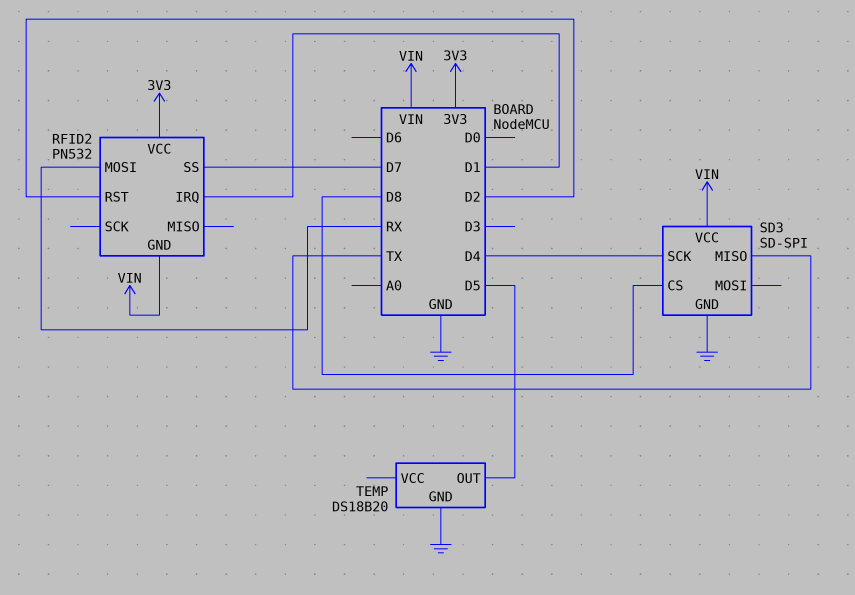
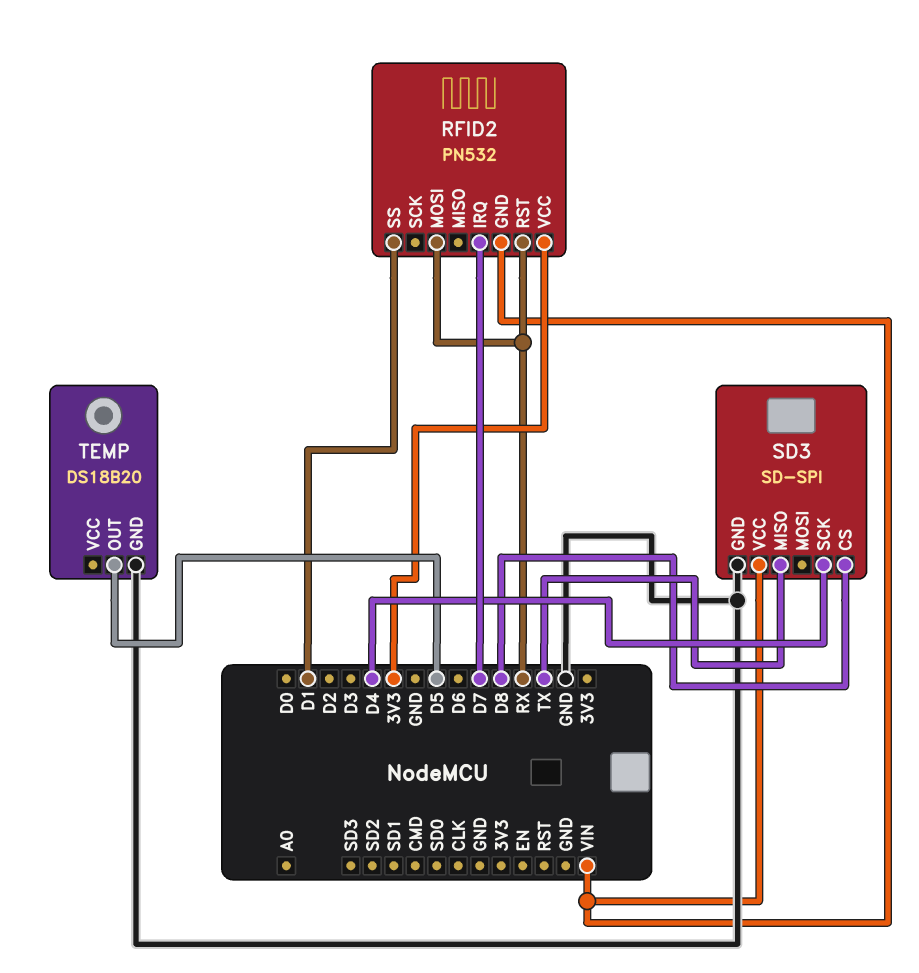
RFID2 pin IRQ: D1 -> D7
RFID2 pin RST: D2 -> RX
RFID2 pin SS: D7 -> D1

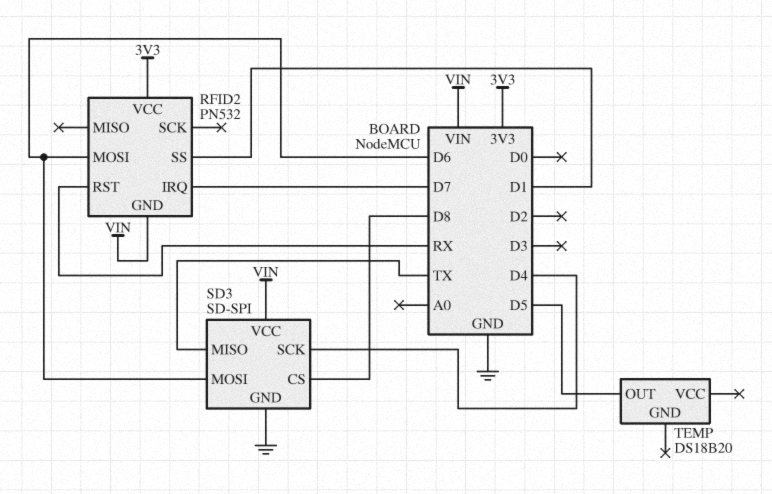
RFID2 pin MOSI: RX -> D6
SD3 pin MOSI: none -> D6
TEMP pin GND: GND -> none

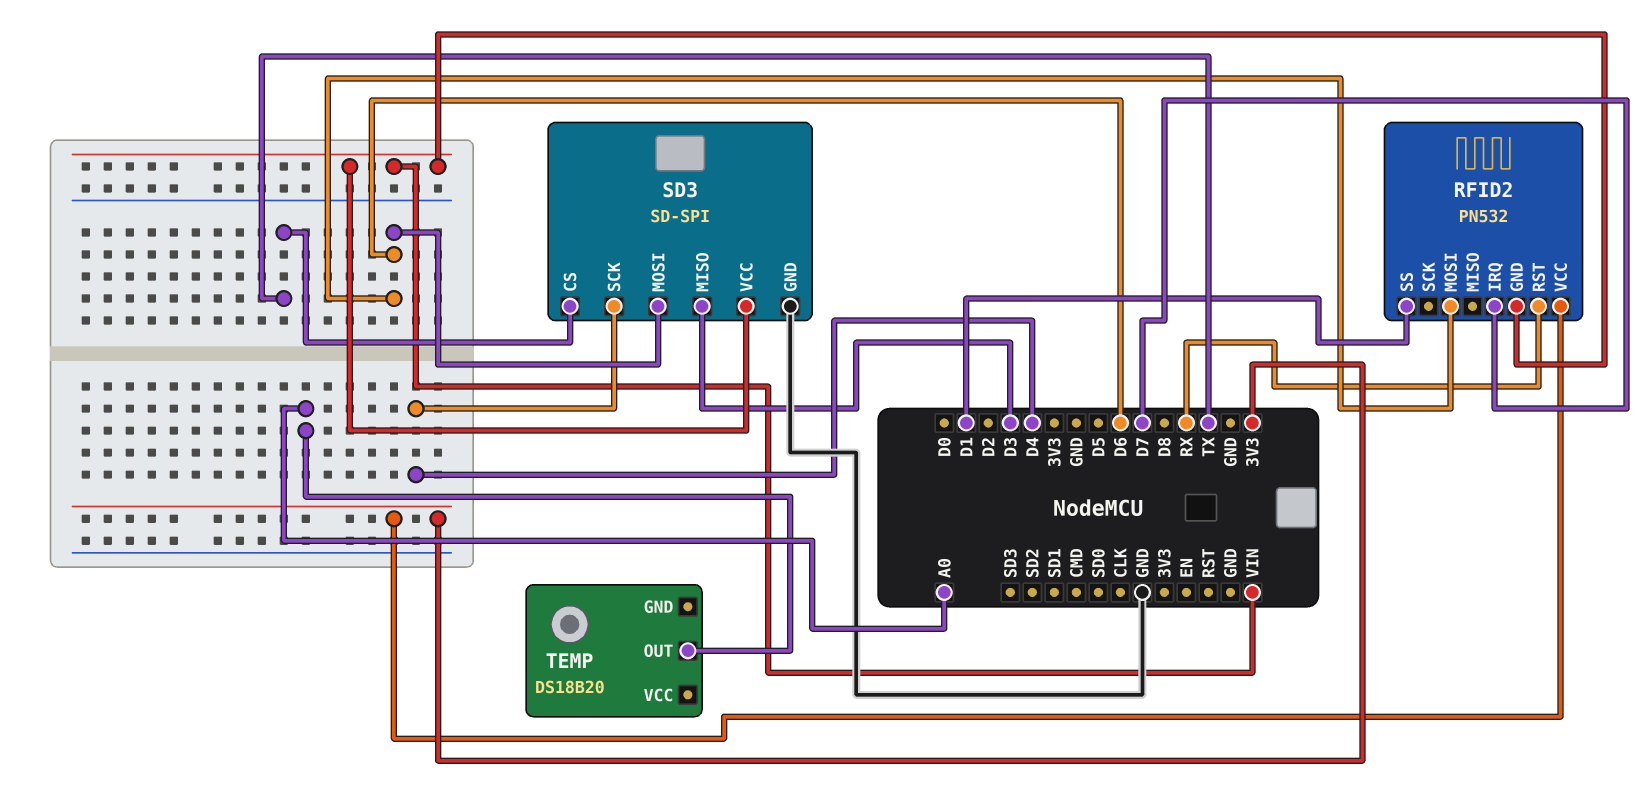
SD3 pin CS: D8 -> TX
SD3 pin MISO: TX -> D3
TEMP pin OUT: D5 -> A0

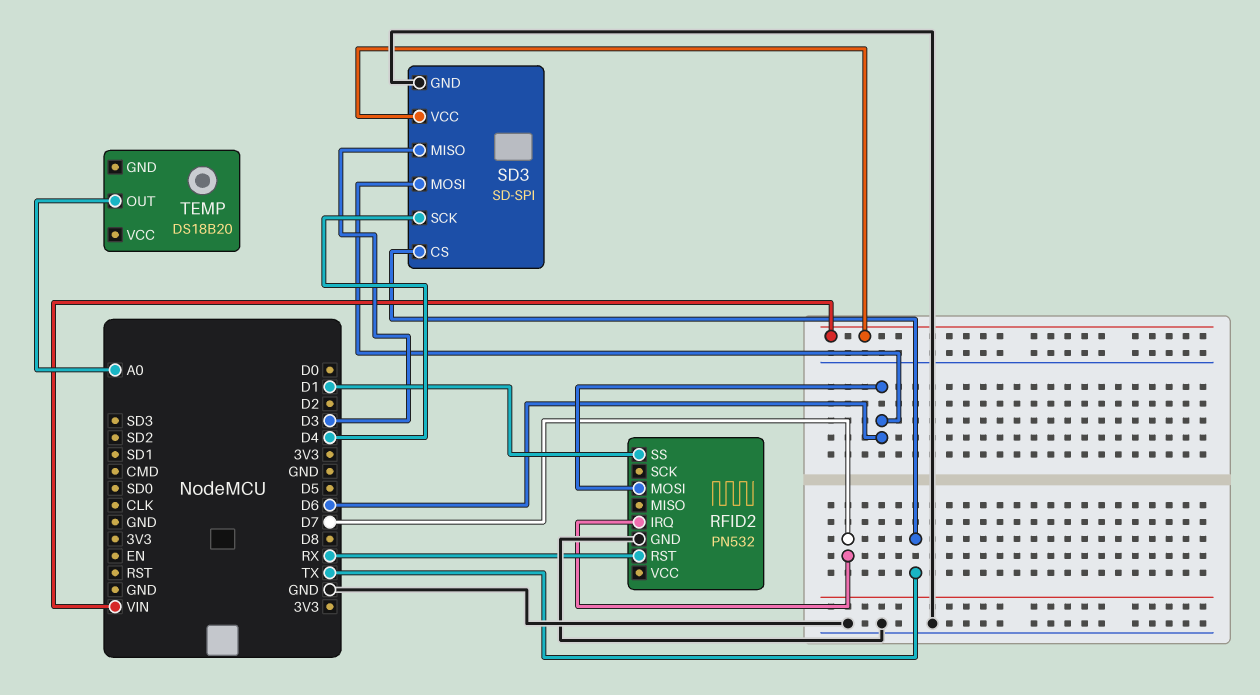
RFID2 pin GND: VIN -> GND
RFID2 pin VCC: 3V3 -> none

